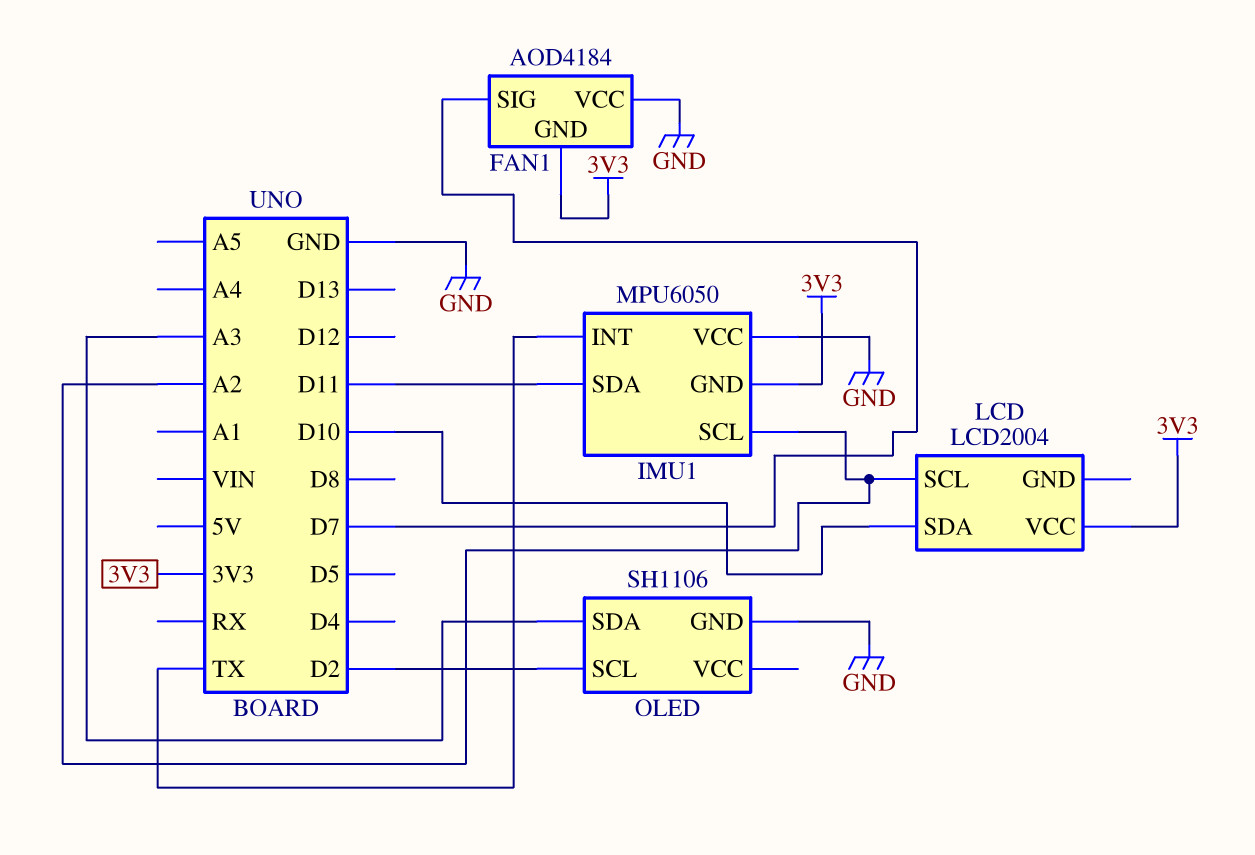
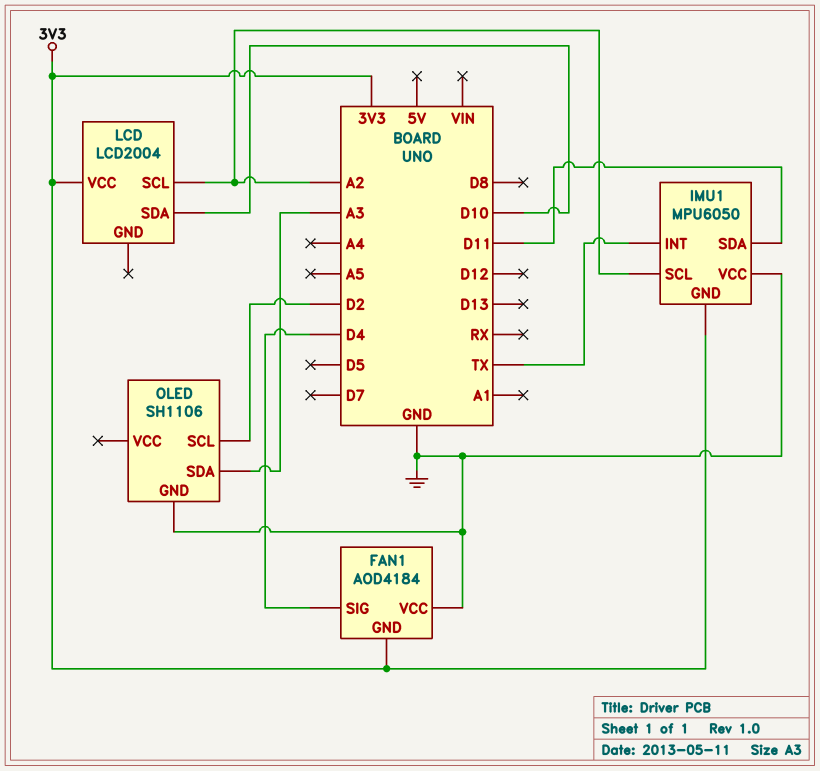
FAN1 pin SIG: D7 -> D4

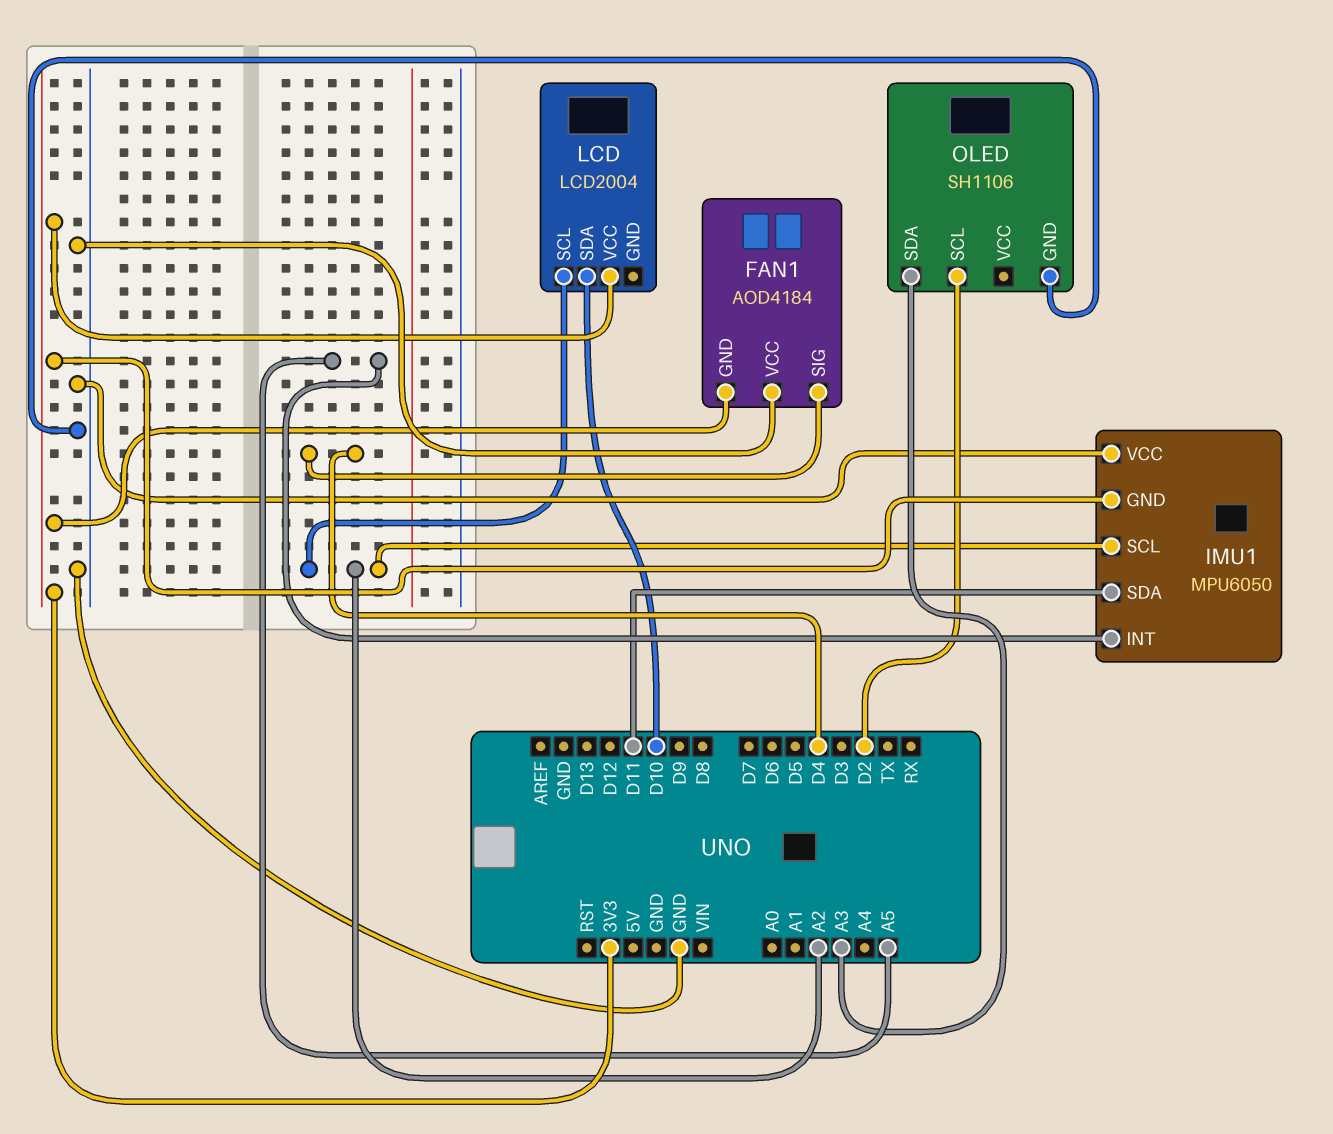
IMU1 pin INT: TX -> A5

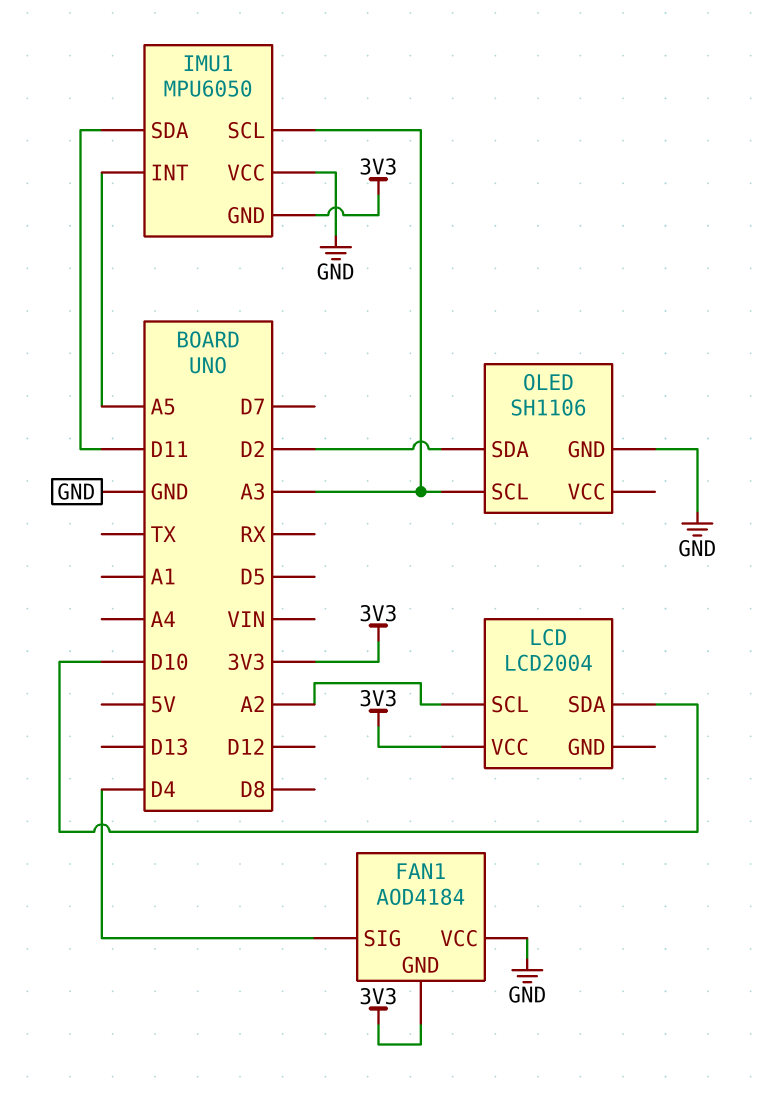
IMU1 pin SCL: A2 -> A3
OLED pin SCL: D2 -> A3
OLED pin SDA: A3 -> D2

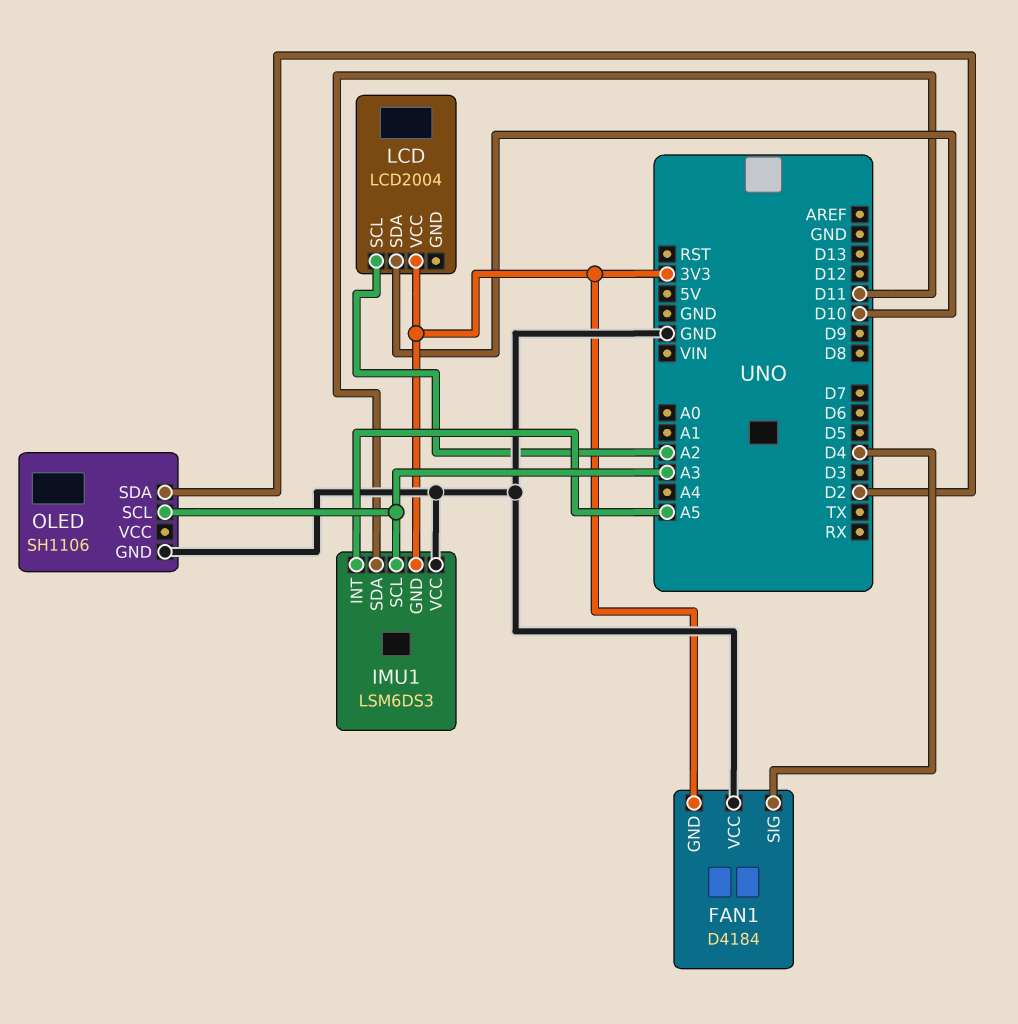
FAN1: AOD4184 -> D4184
IMU1: MPU6050 -> LSM6DS3

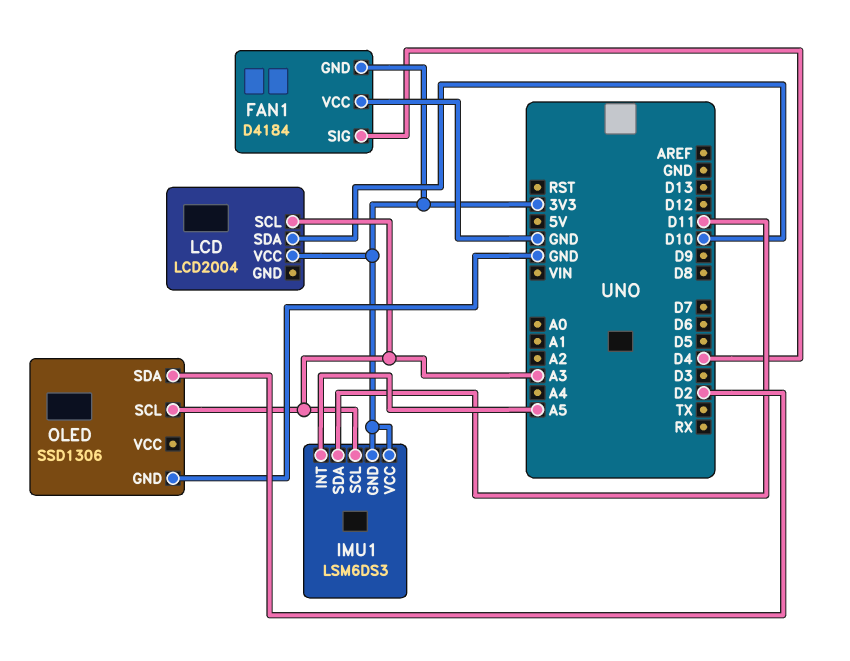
IMU1 pin VCC: GND -> 3V3
LCD pin SCL: A2 -> A3
OLED: SH1106 -> SSD1306

